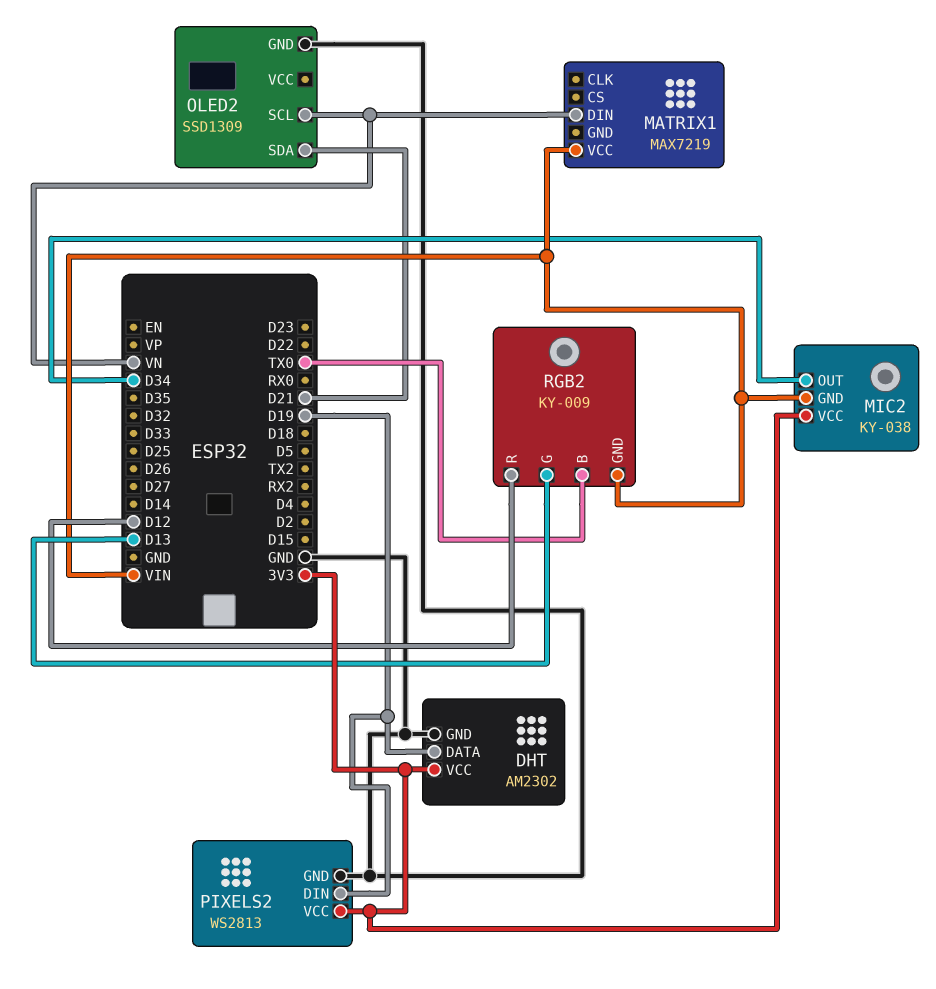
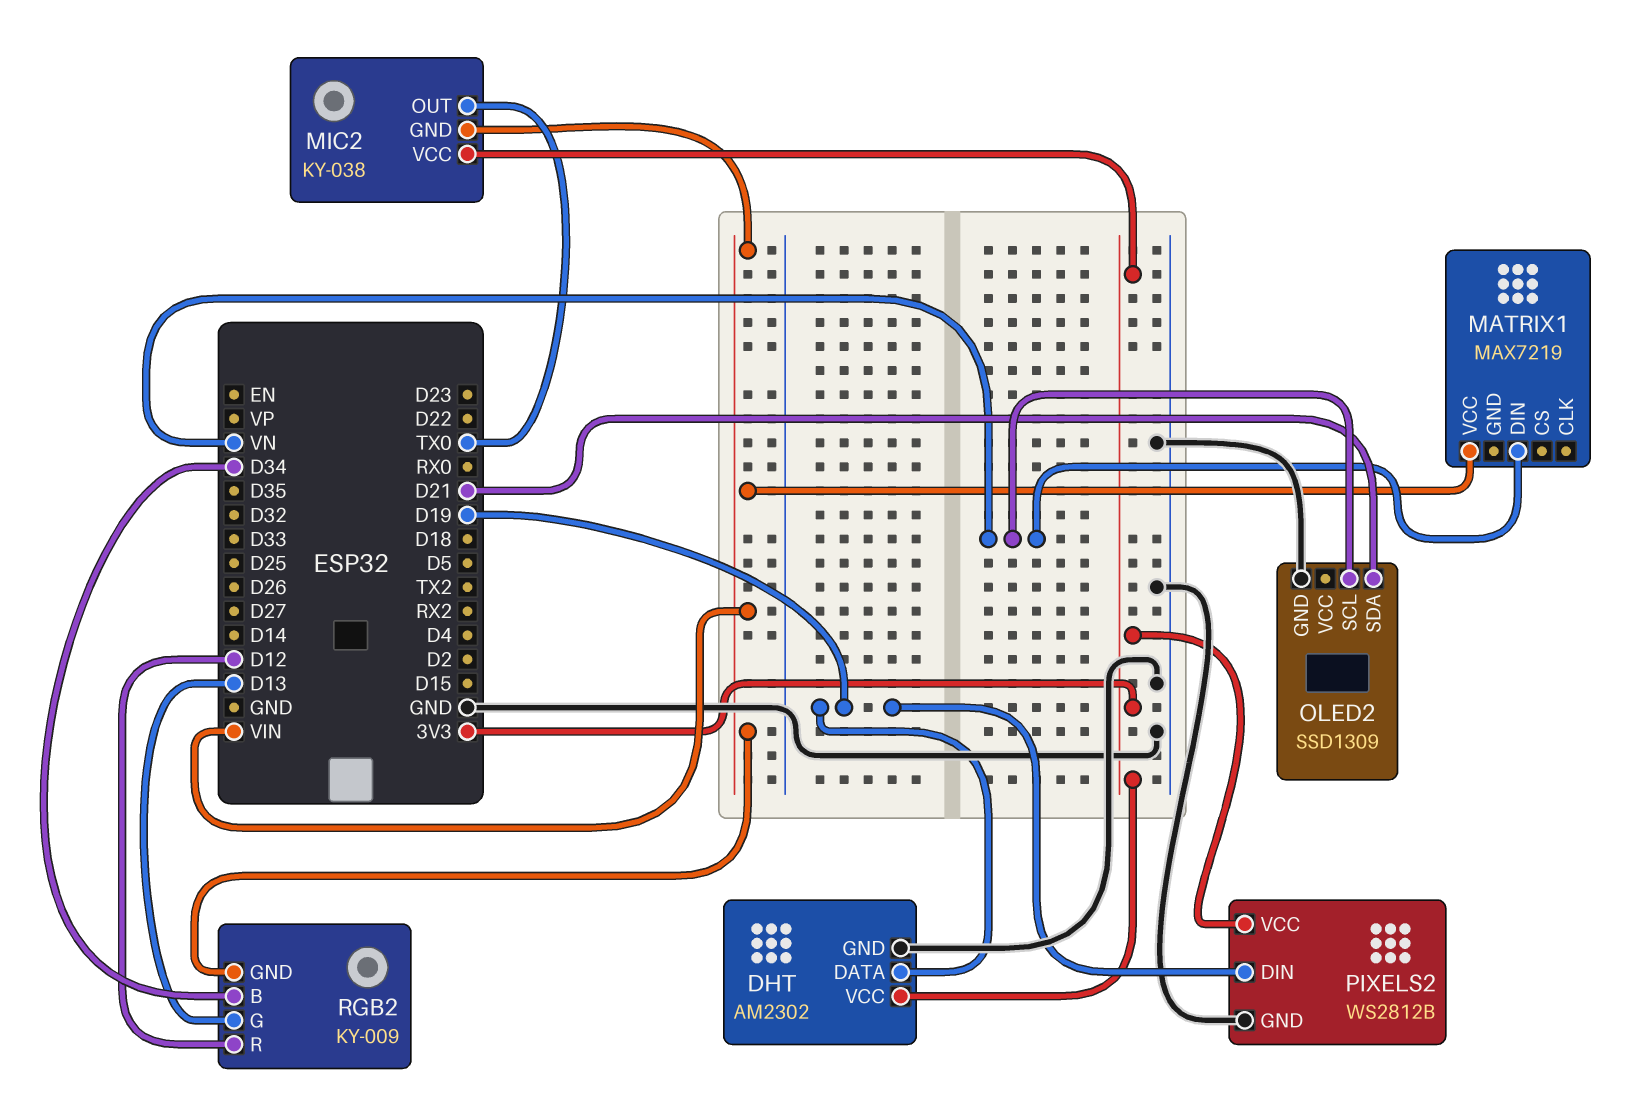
MIC2 pin OUT: D34 -> TX0
PIXELS2: WS2813 -> WS2812B
RGB2 pin B: TX0 -> D34

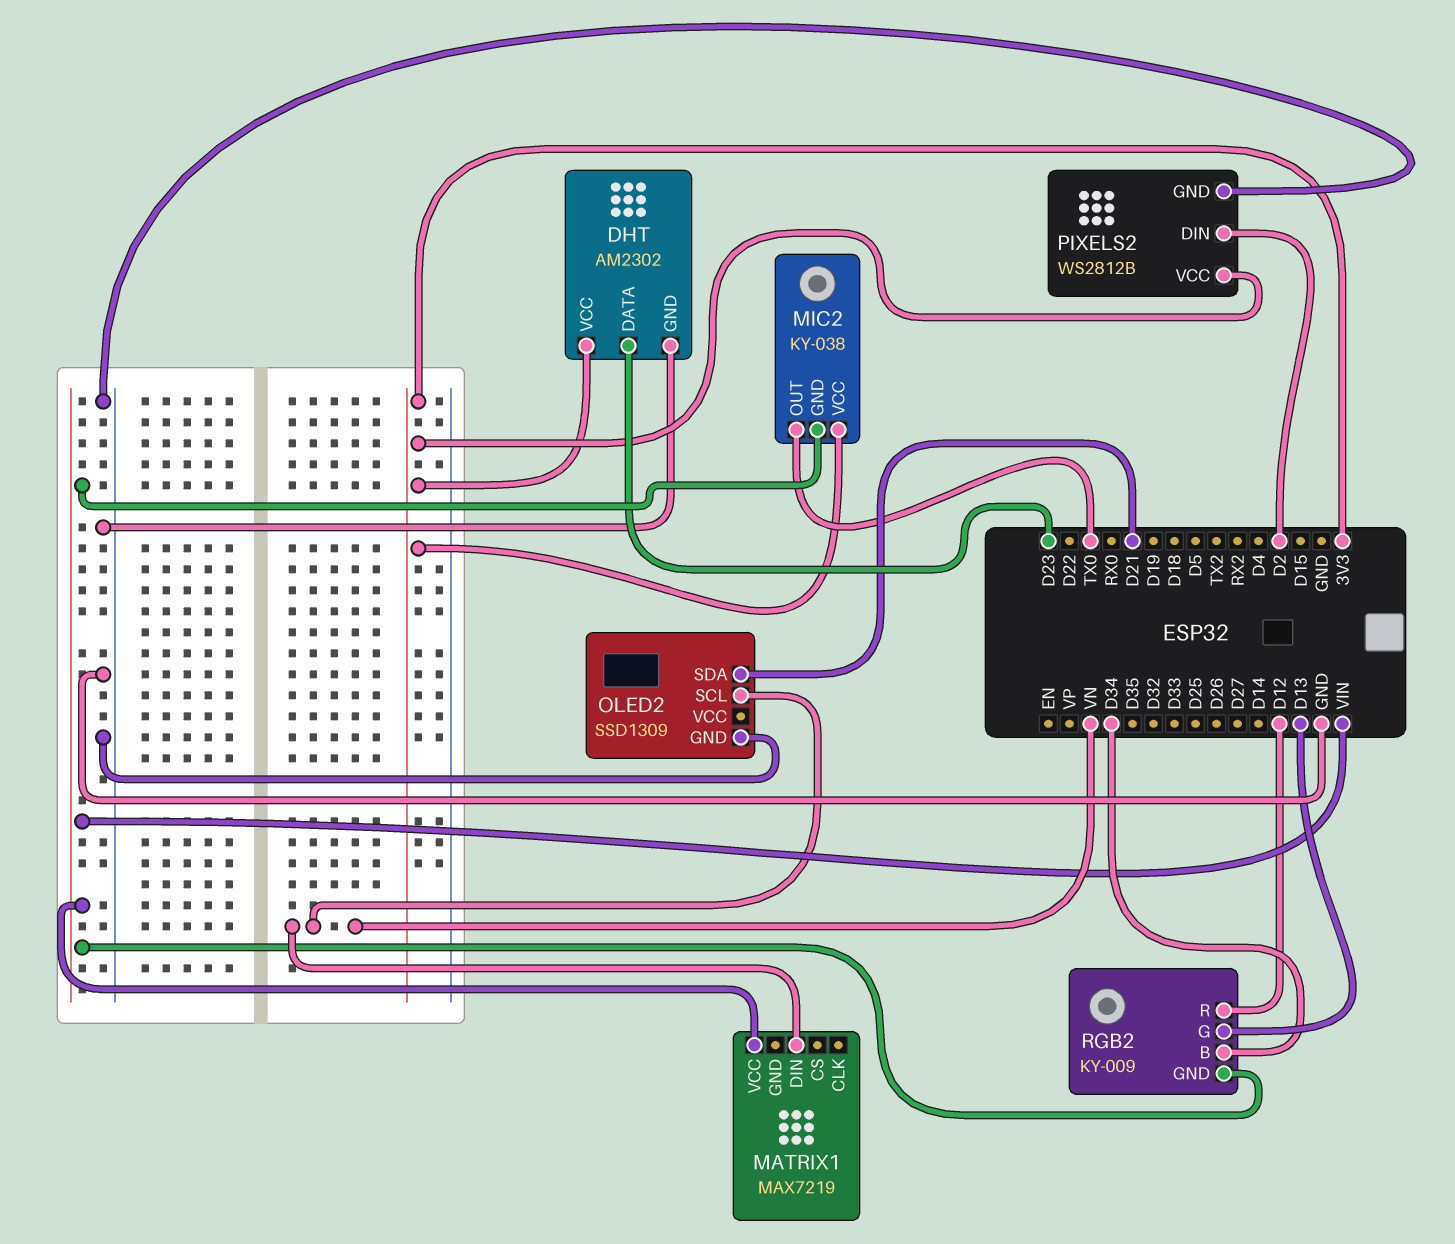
DHT pin DATA: D19 -> D23
PIXELS2 pin DIN: D19 -> D2

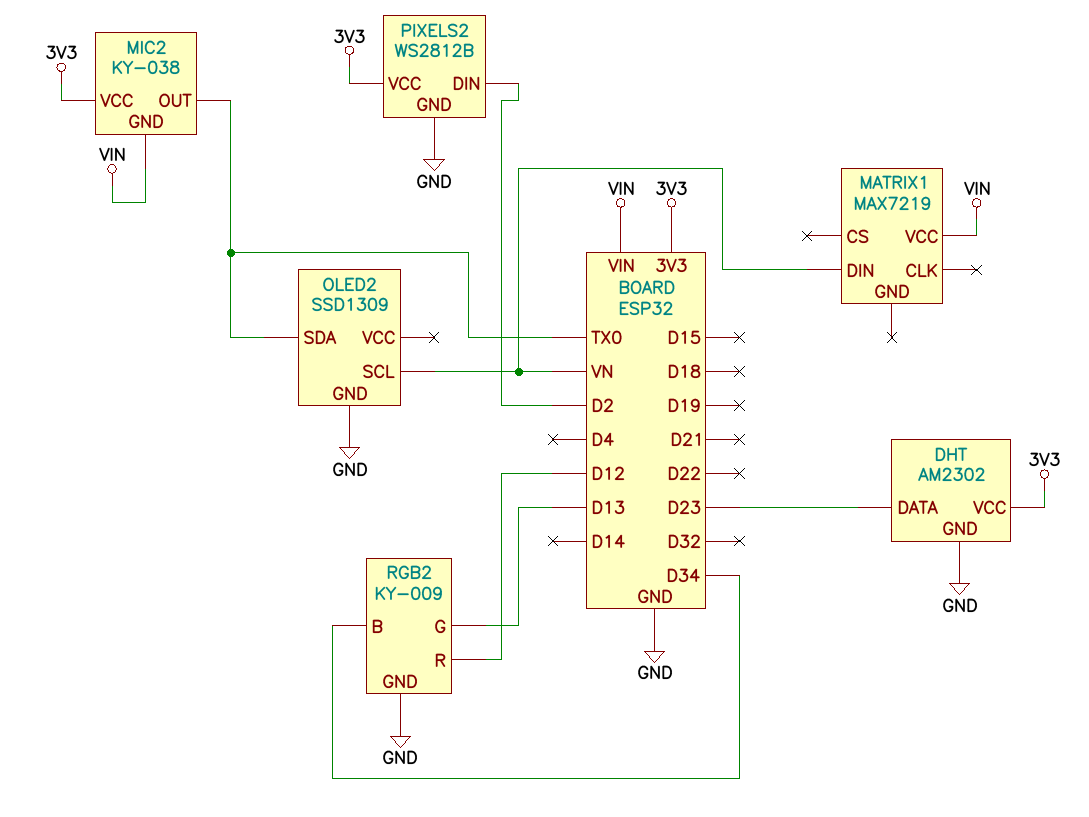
OLED2 pin SDA: D21 -> TX0
RGB2 pin GND: VIN -> GND

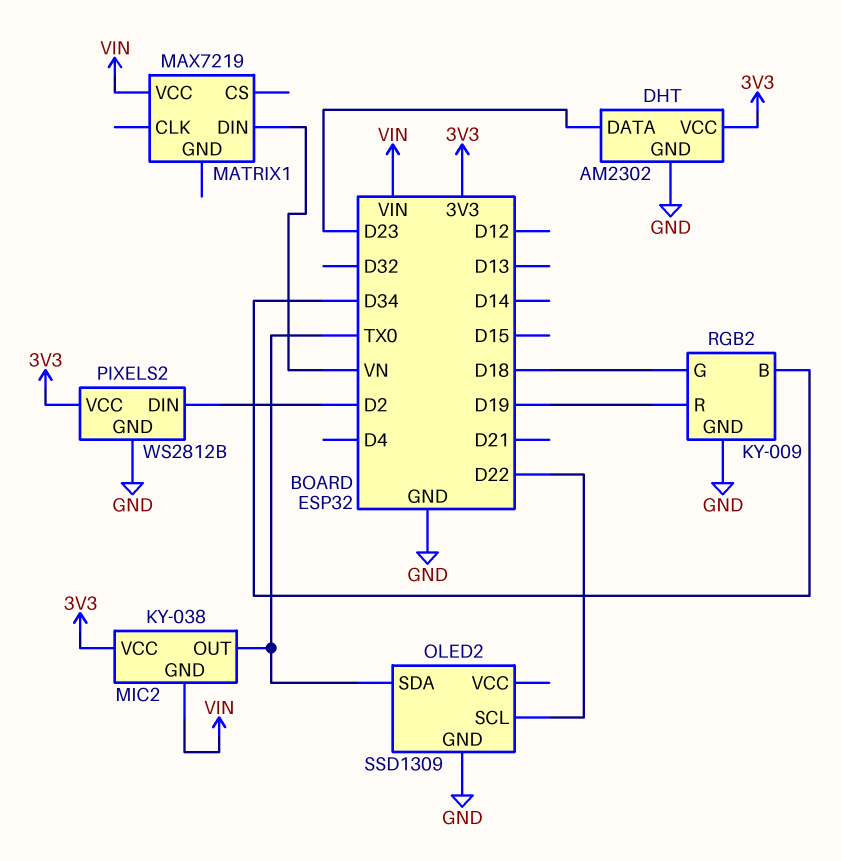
OLED2 pin SCL: VN -> D22
RGB2 pin G: D13 -> D18
RGB2 pin R: D12 -> D19

